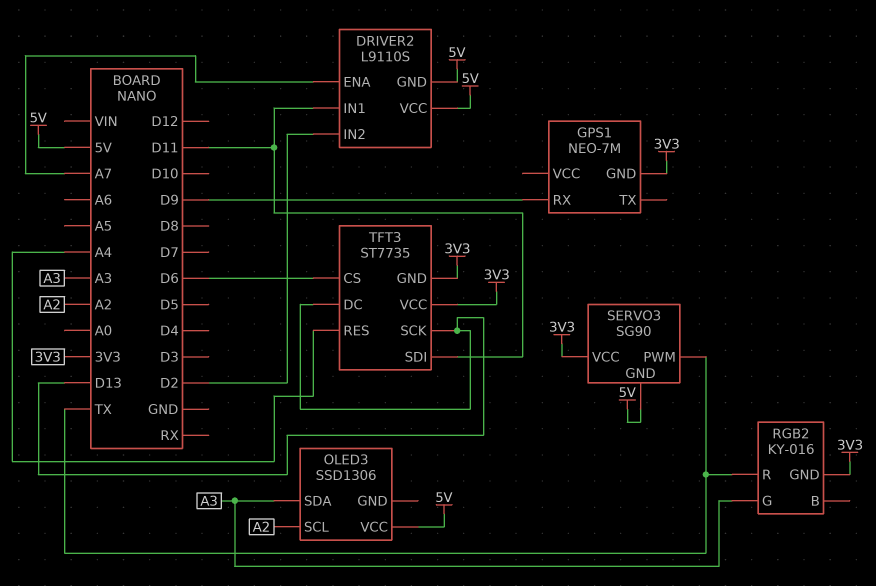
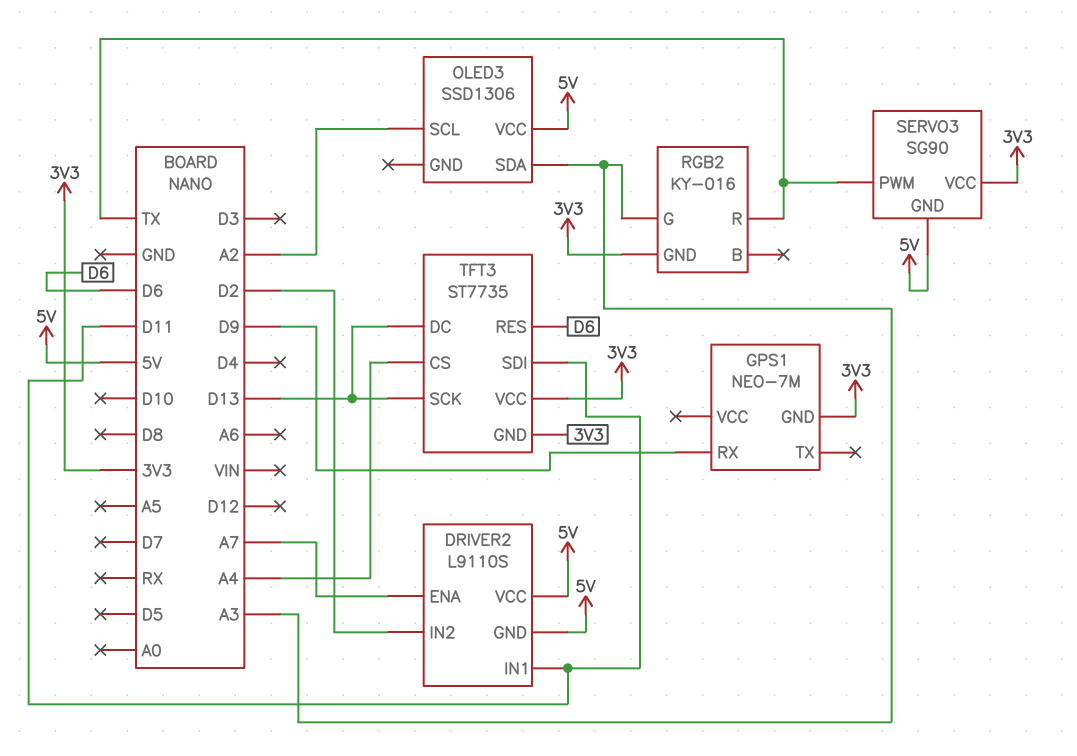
TFT3 pin CS: D6 -> A4
TFT3 pin RES: A4 -> D6

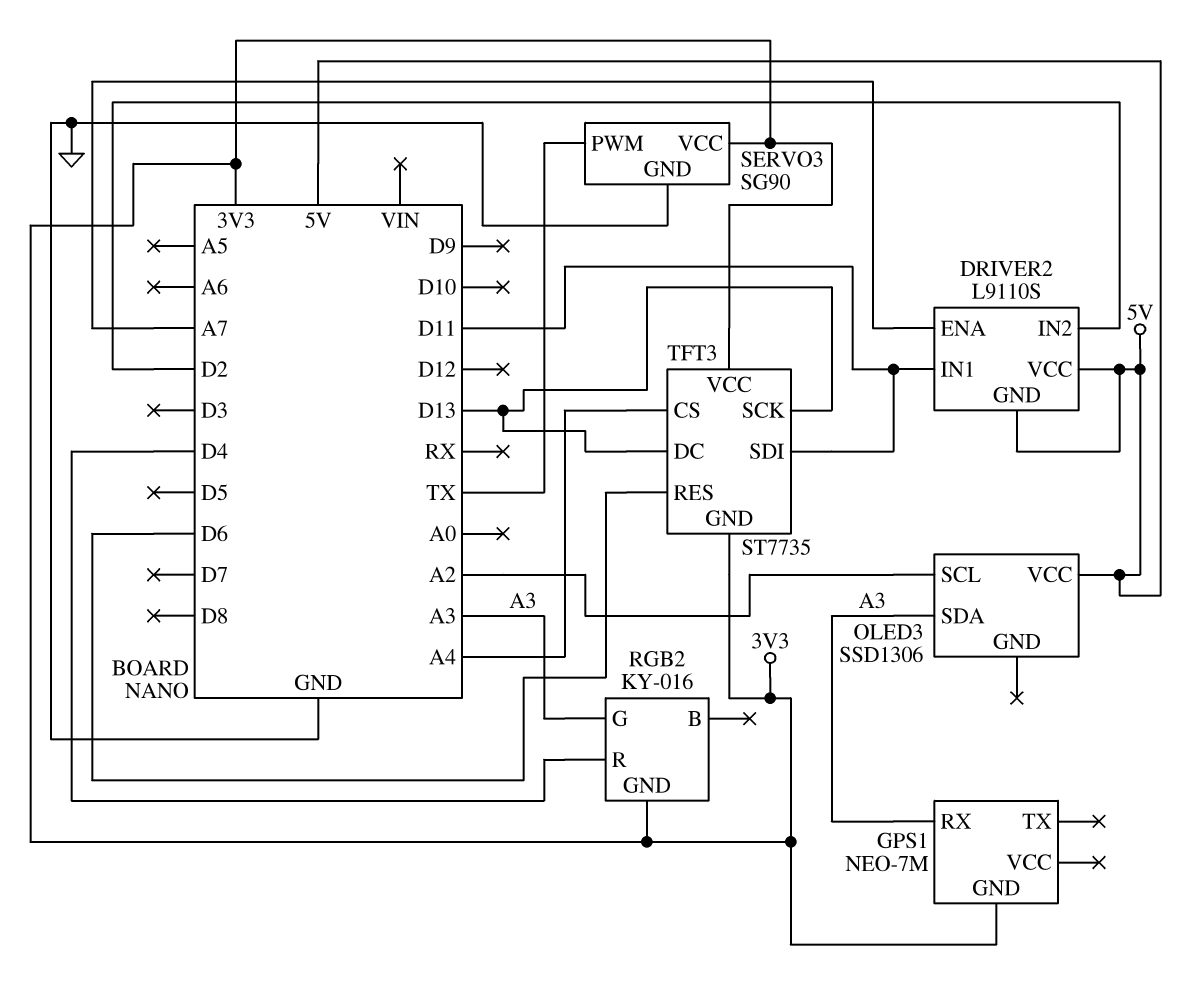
GPS1 pin RX: D9 -> A3
RGB2 pin R: TX -> D4
SERVO3 pin GND: 5V -> GND

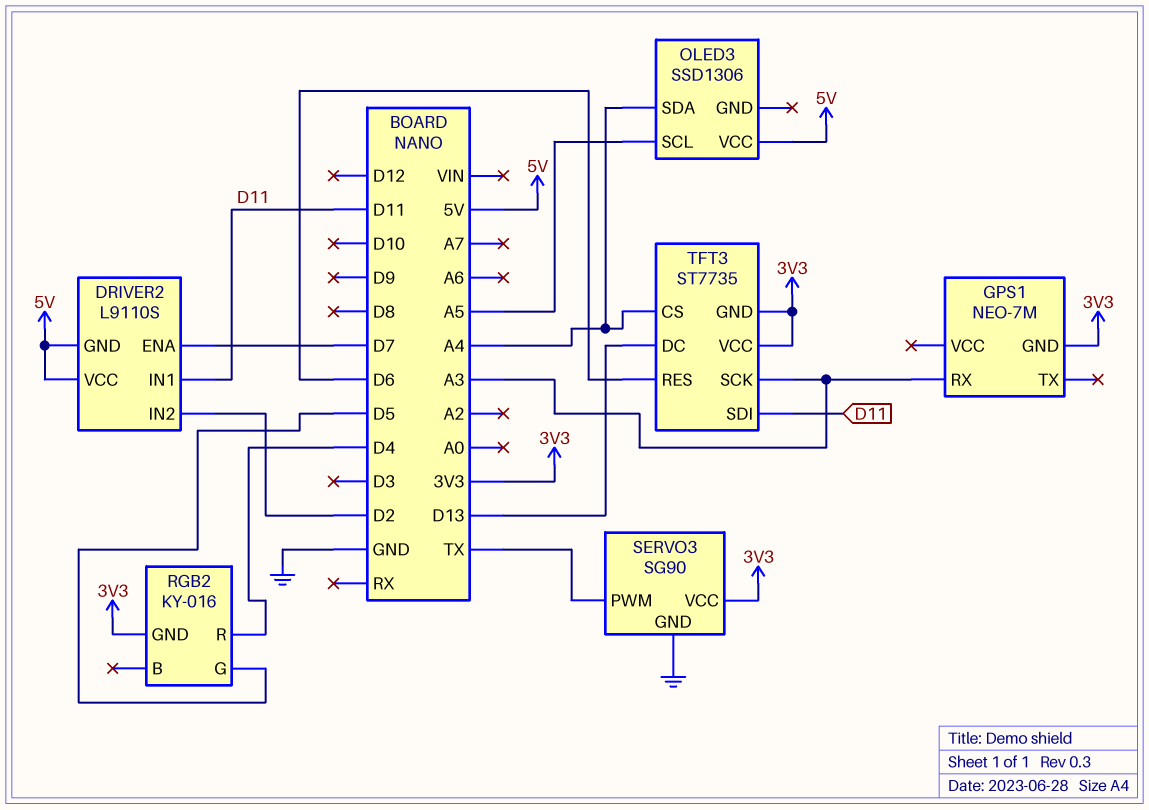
DRIVER2 pin ENA: A7 -> D7
OLED3 pin SCL: A2 -> A5
OLED3 pin SDA: A3 -> A4
RGB2 pin G: A3 -> D5
TFT3 pin SCK: D13 -> A3

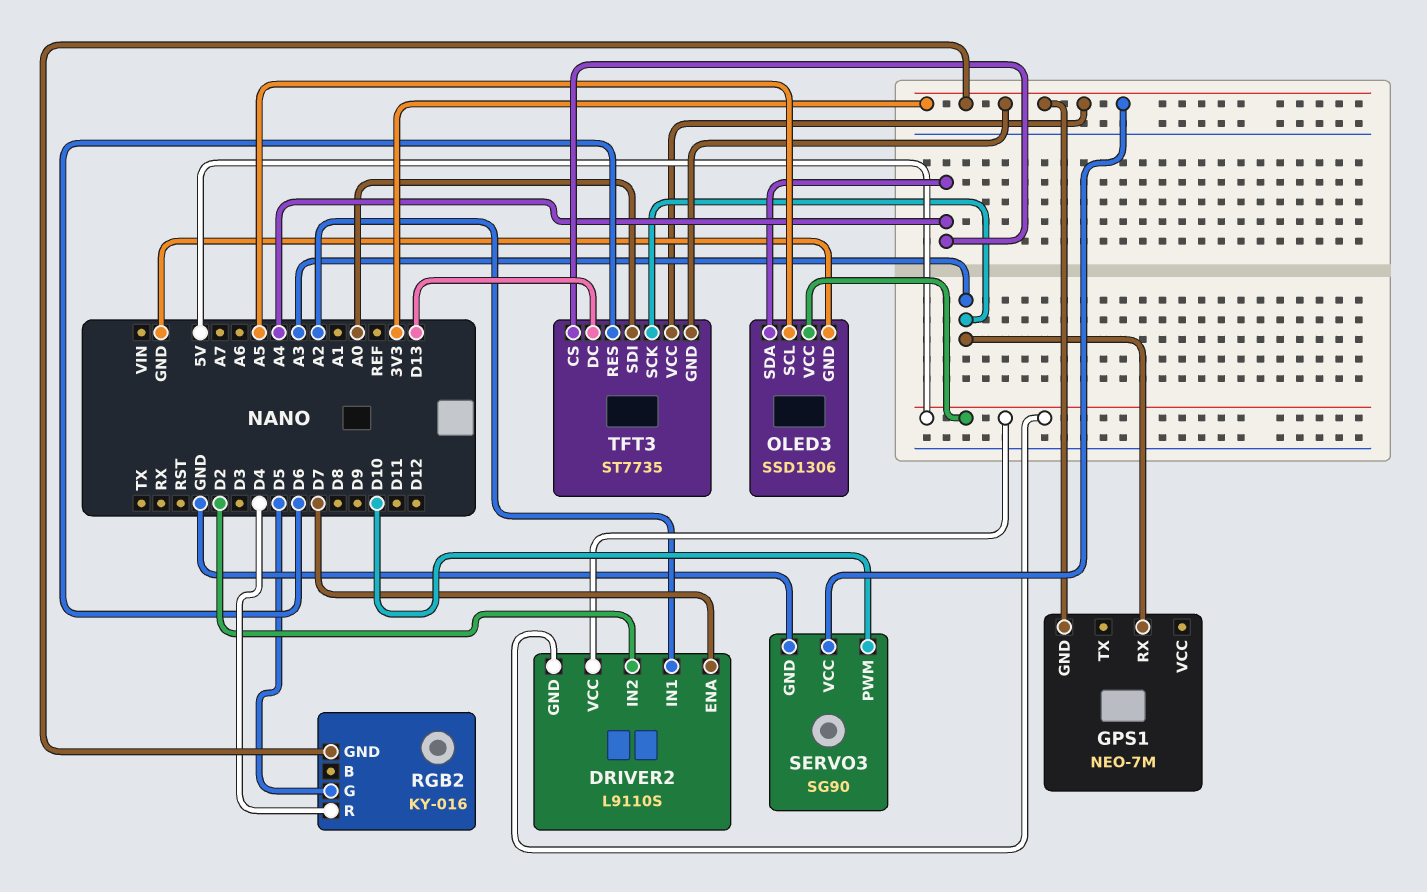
DRIVER2 pin IN1: D11 -> A2
OLED3 pin GND: none -> GND
SERVO3 pin PWM: TX -> D10
TFT3 pin SDI: D11 -> A0

